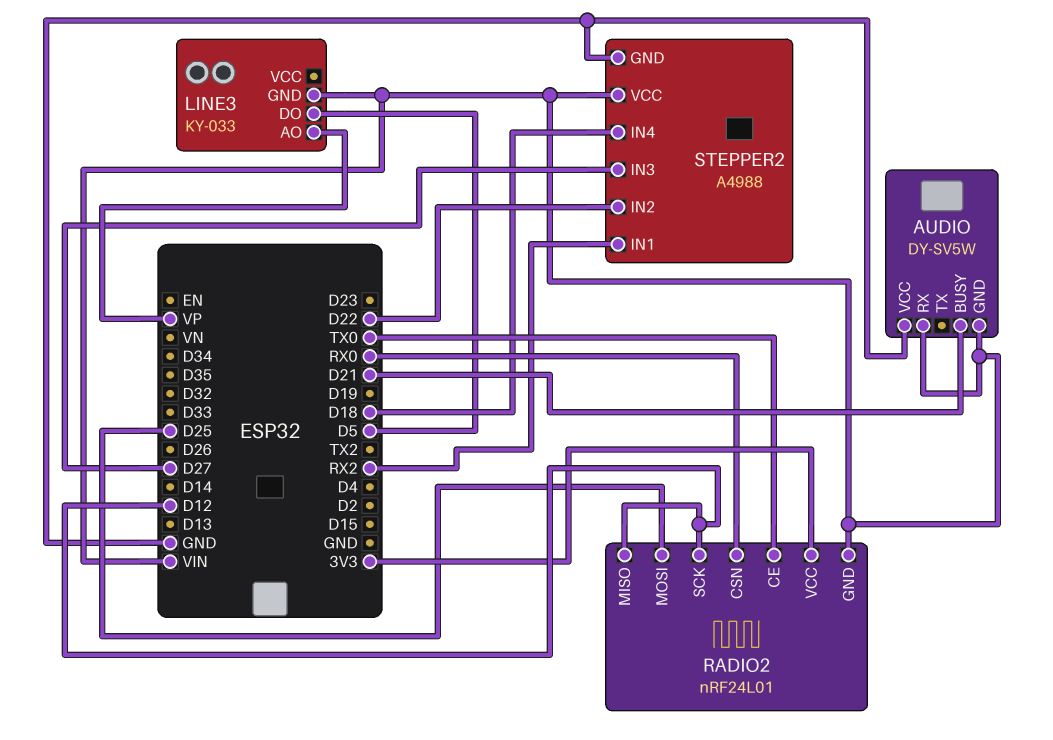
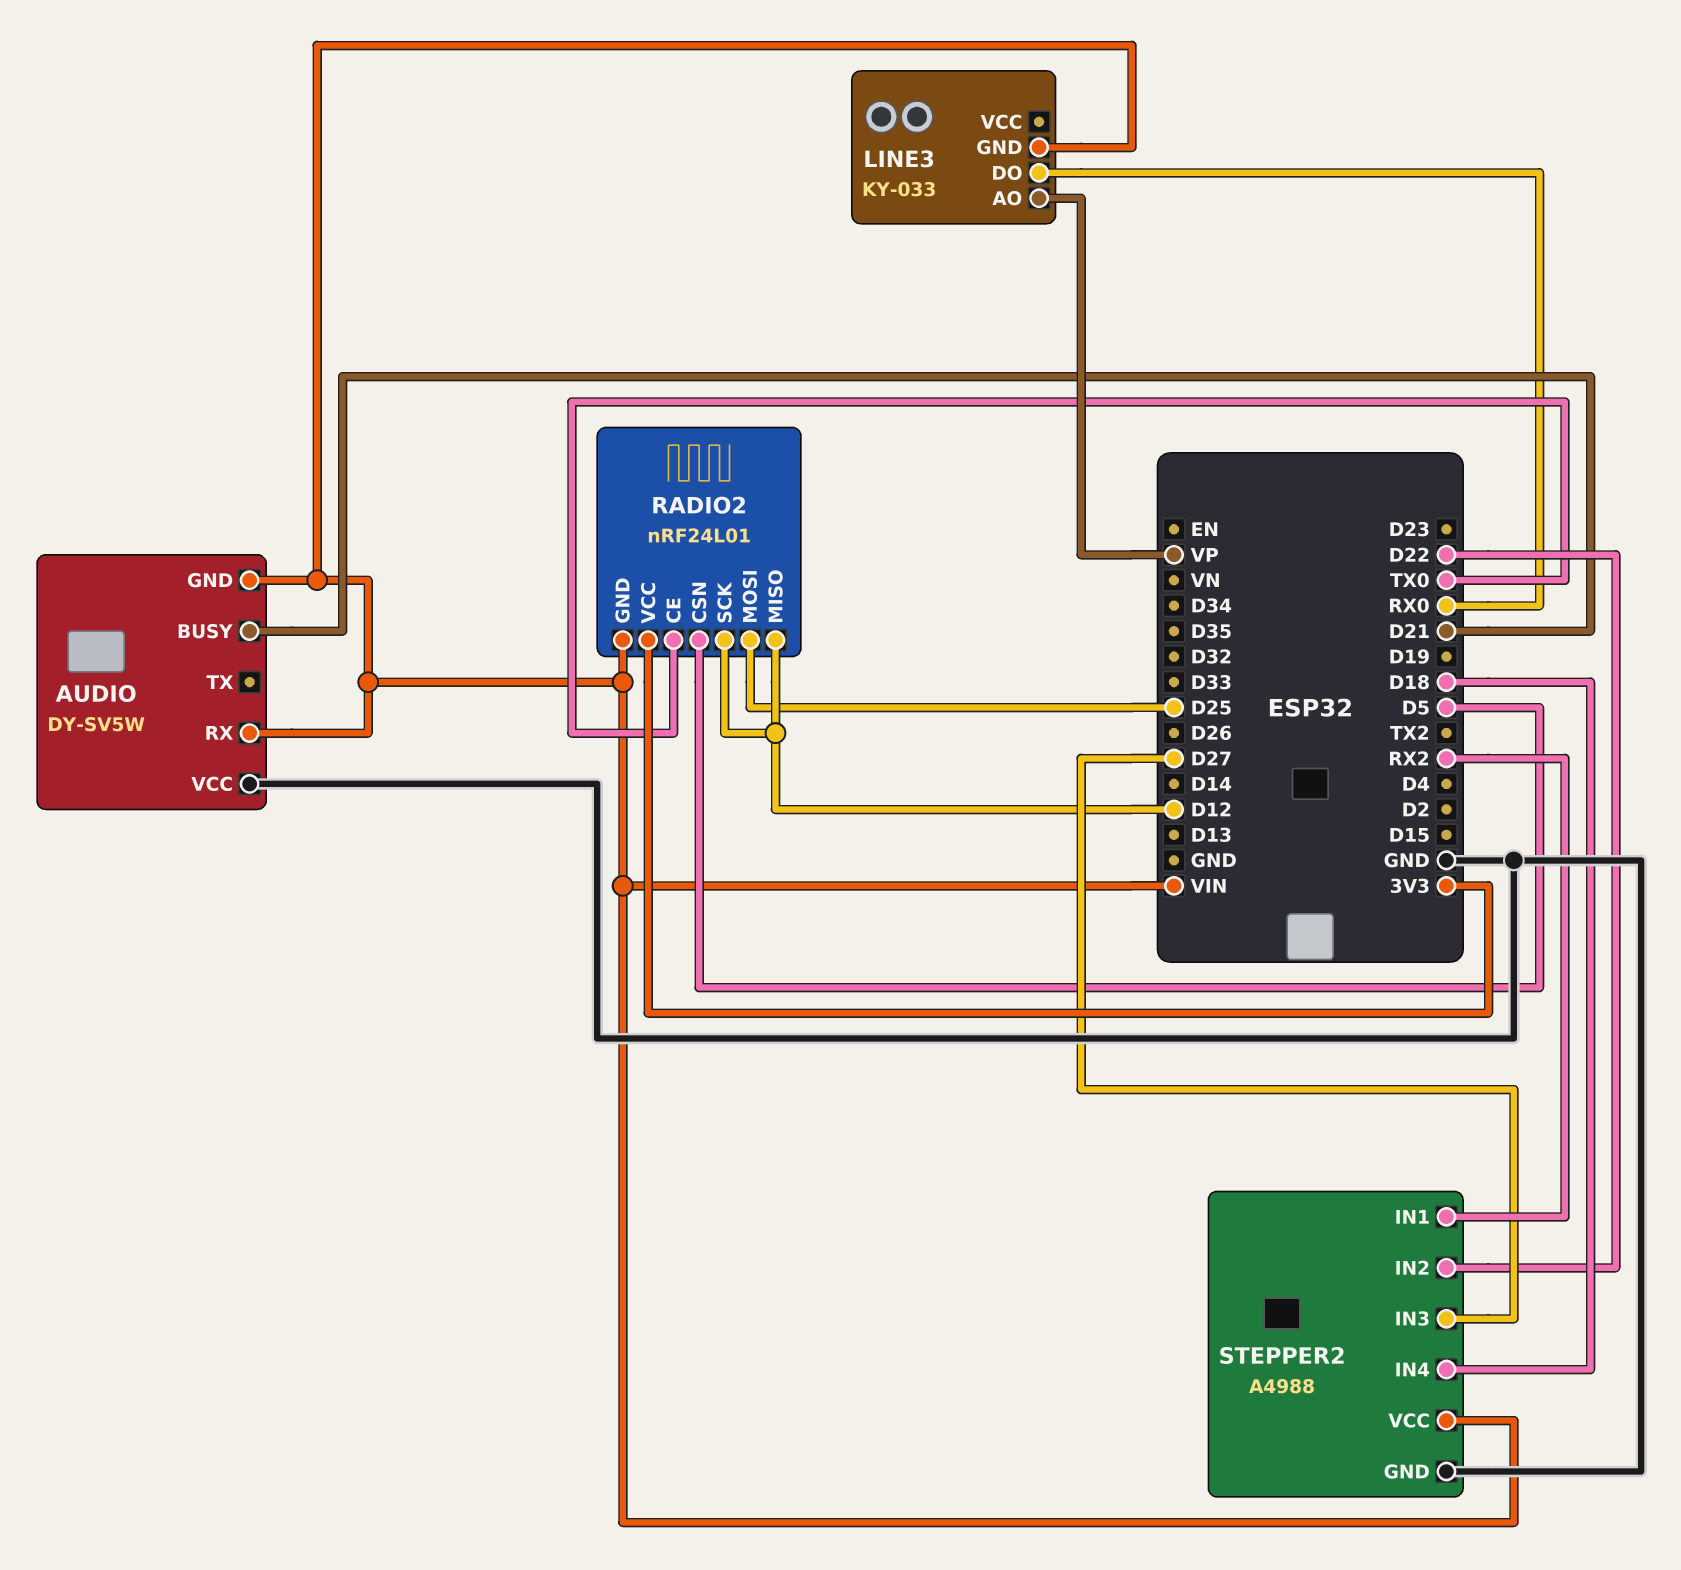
LINE3 pin DO: D5 -> RX0
RADIO2 pin CSN: RX0 -> D5

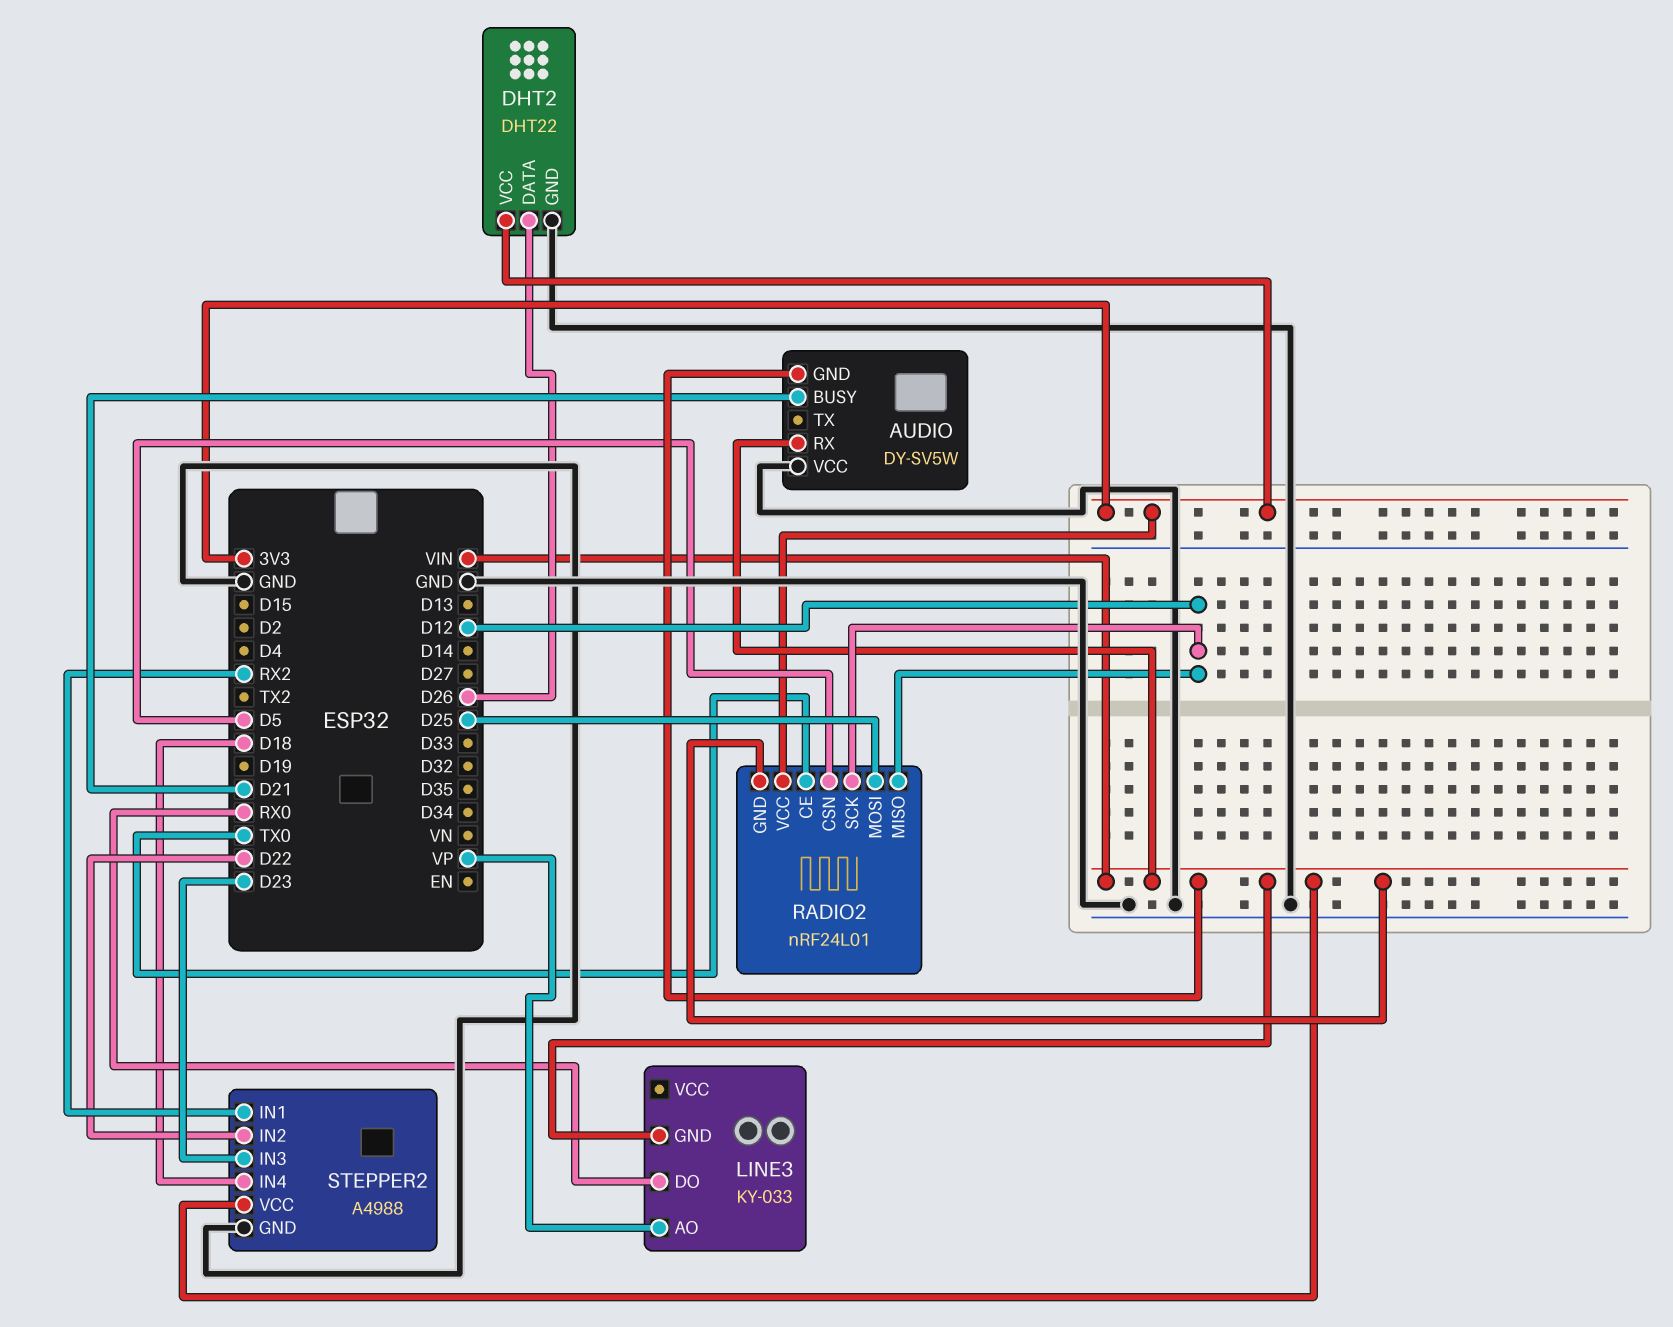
DHT2: none -> DHT22
DHT2 pin DATA: none -> D26
DHT2 pin GND: none -> GND
DHT2 pin VCC: none -> 3V3
STEPPER2 pin IN3: D27 -> D23

